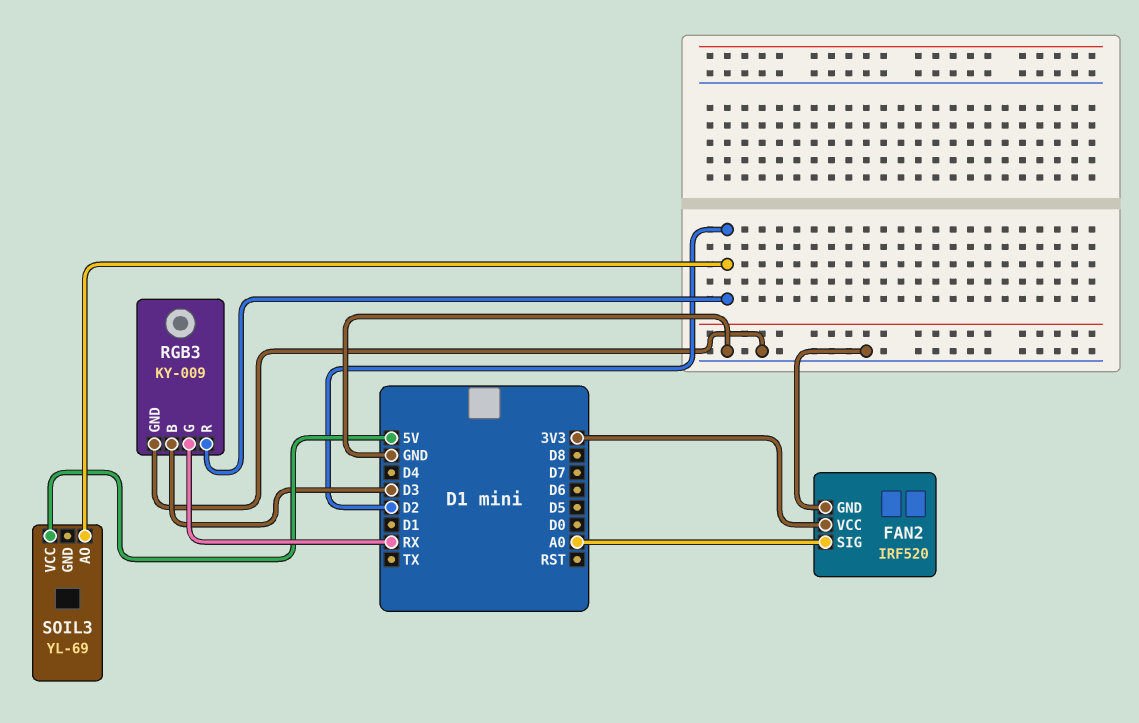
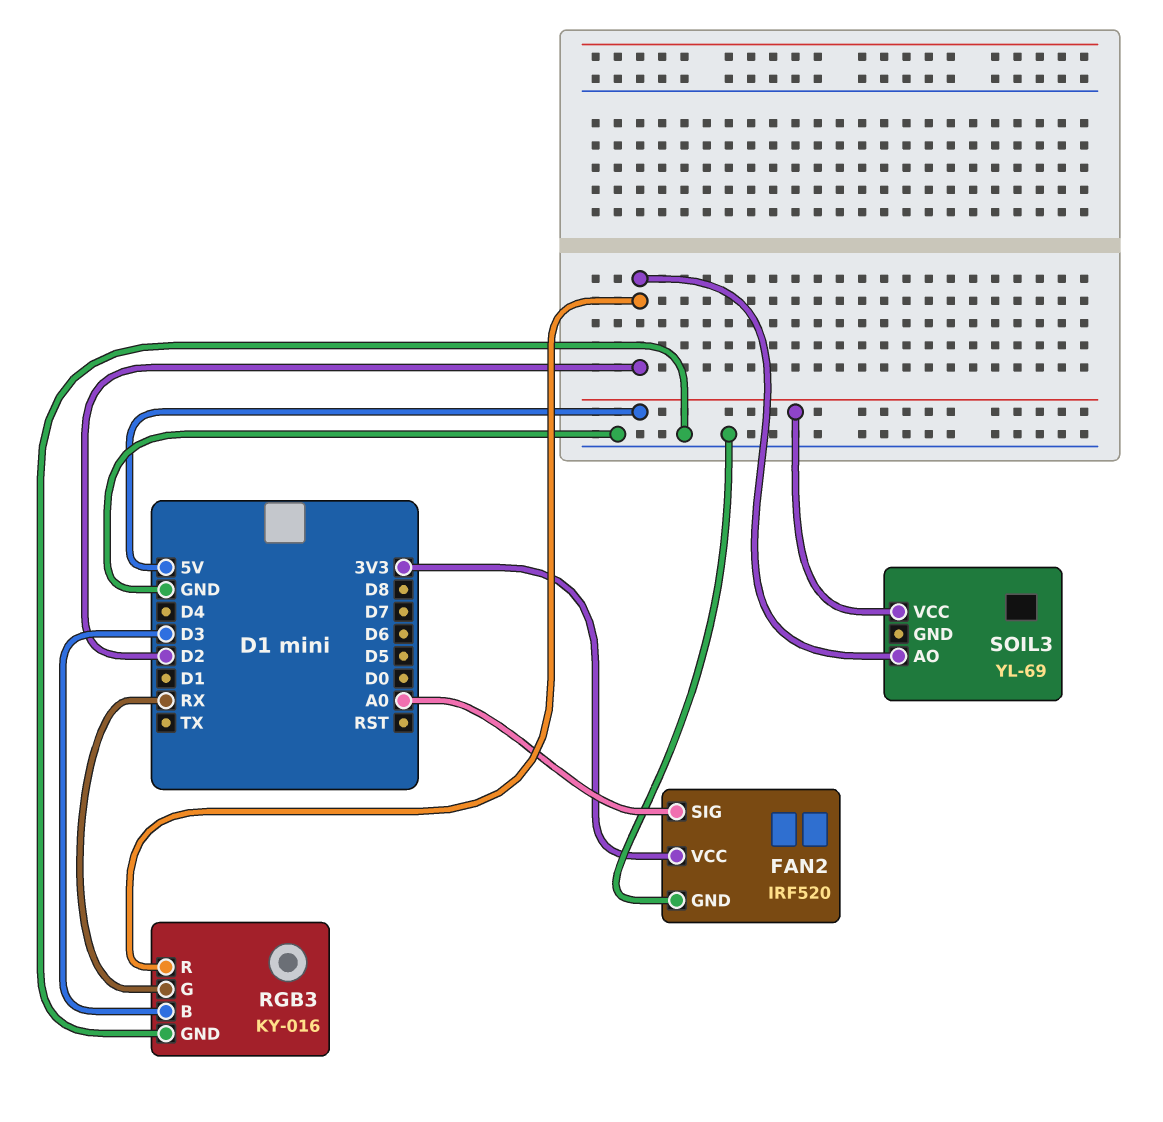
RGB3: KY-009 -> KY-016

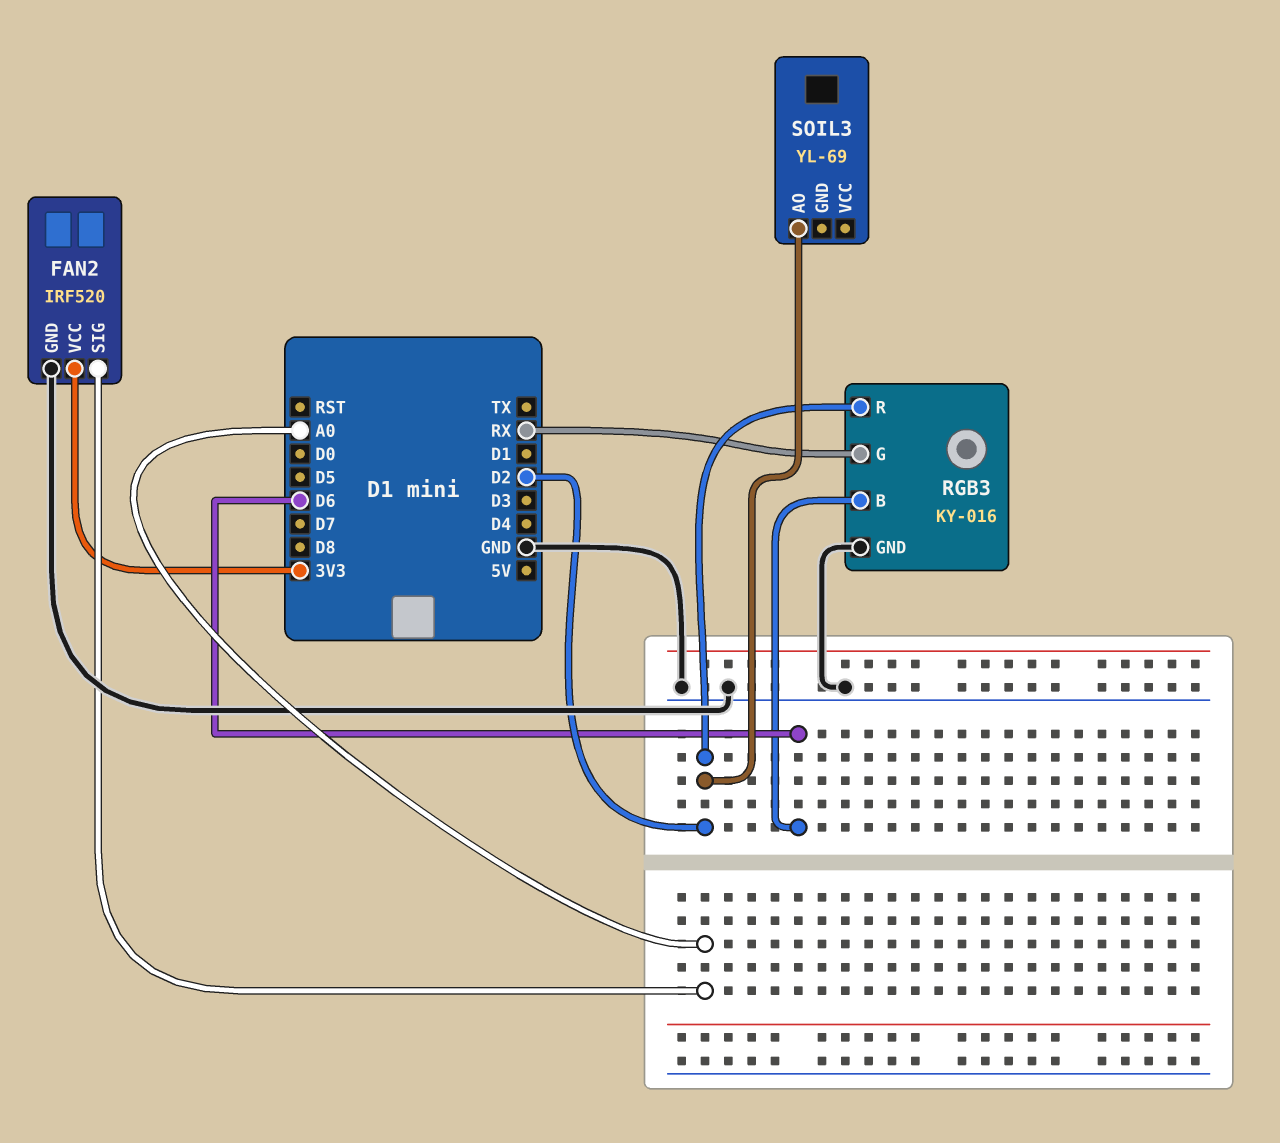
RGB3 pin B: D3 -> D6
SOIL3 pin VCC: 5V -> none

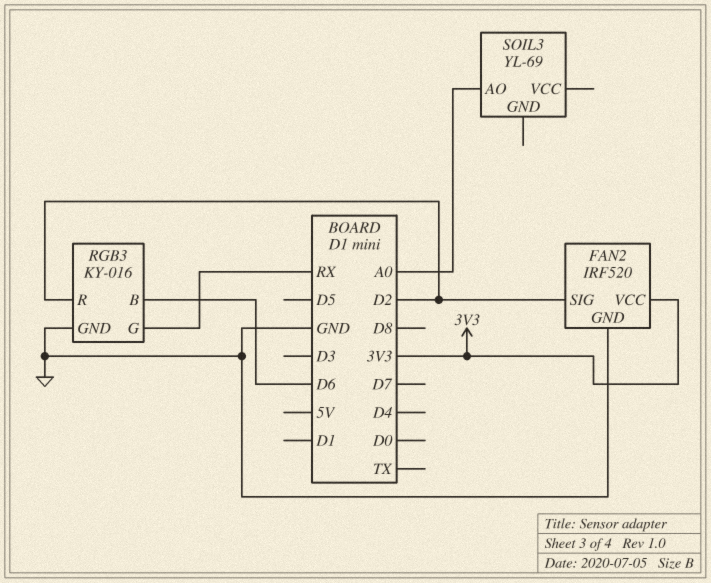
FAN2 pin SIG: A0 -> D2
SOIL3 pin AO: D2 -> A0

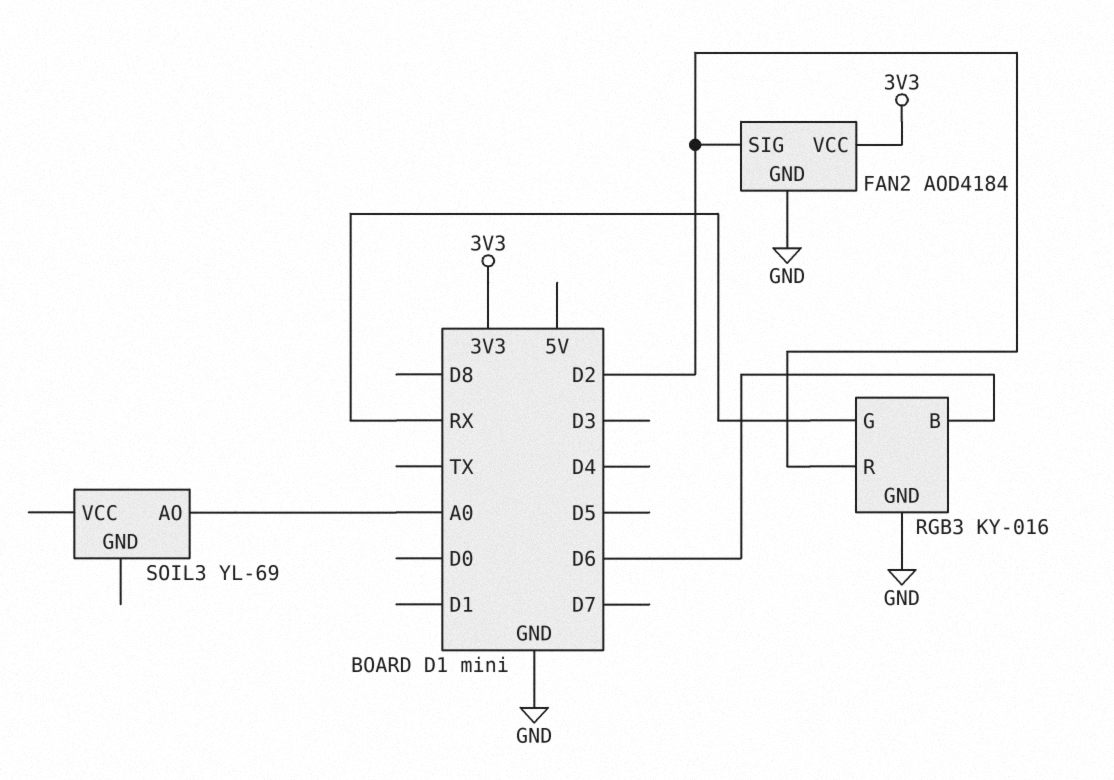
FAN2: IRF520 -> AOD4184

